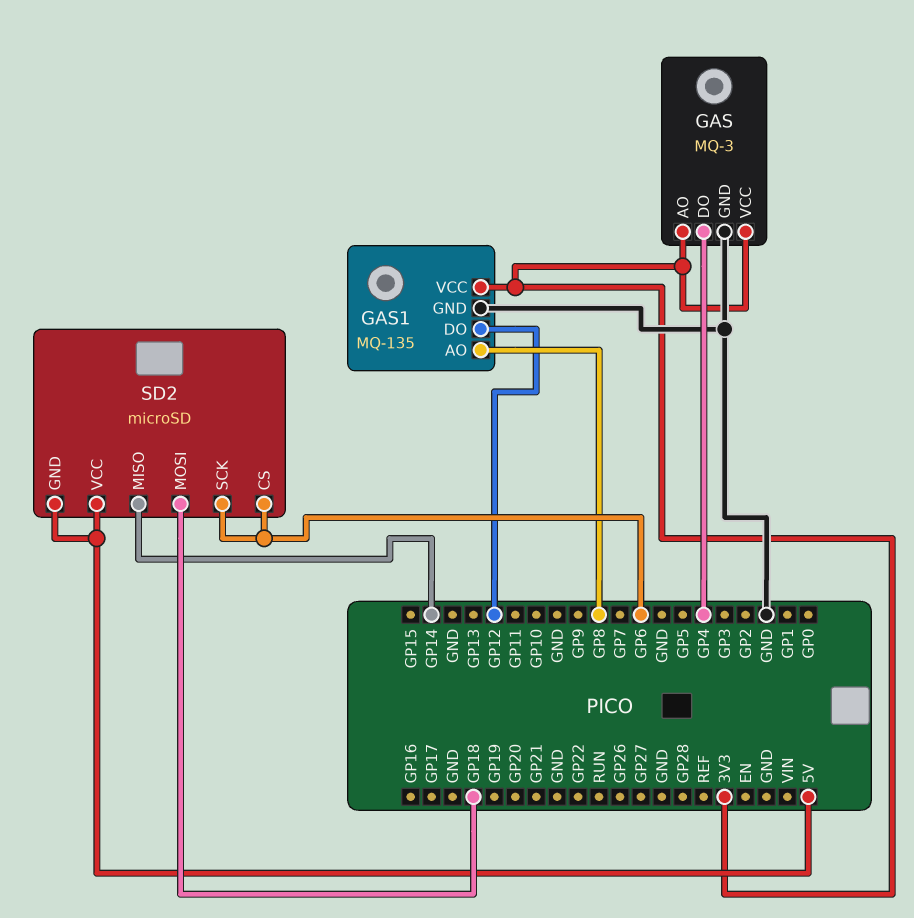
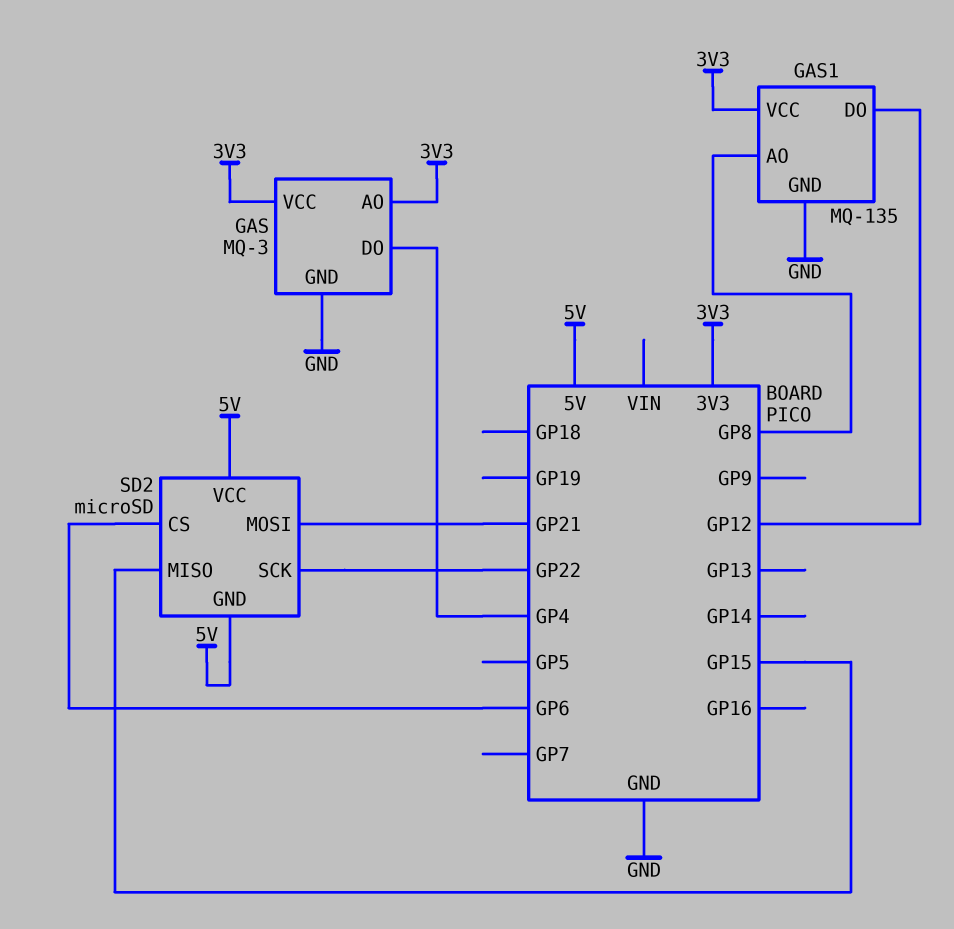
SD2 pin MISO: GP14 -> GP15
SD2 pin MOSI: GP18 -> GP21
SD2 pin SCK: GP6 -> GP22

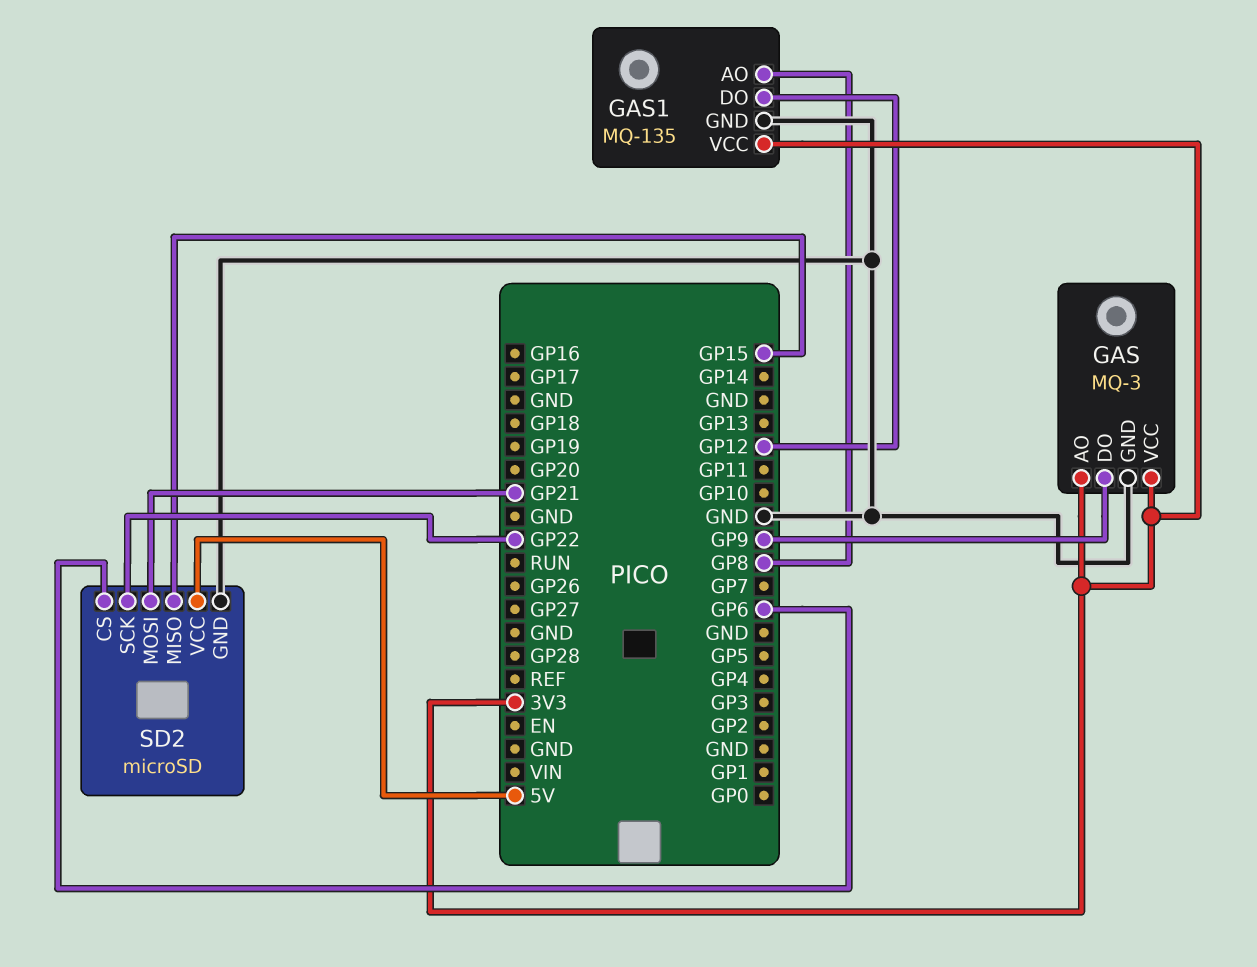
GAS pin DO: GP4 -> GP9
SD2 pin GND: 5V -> GND

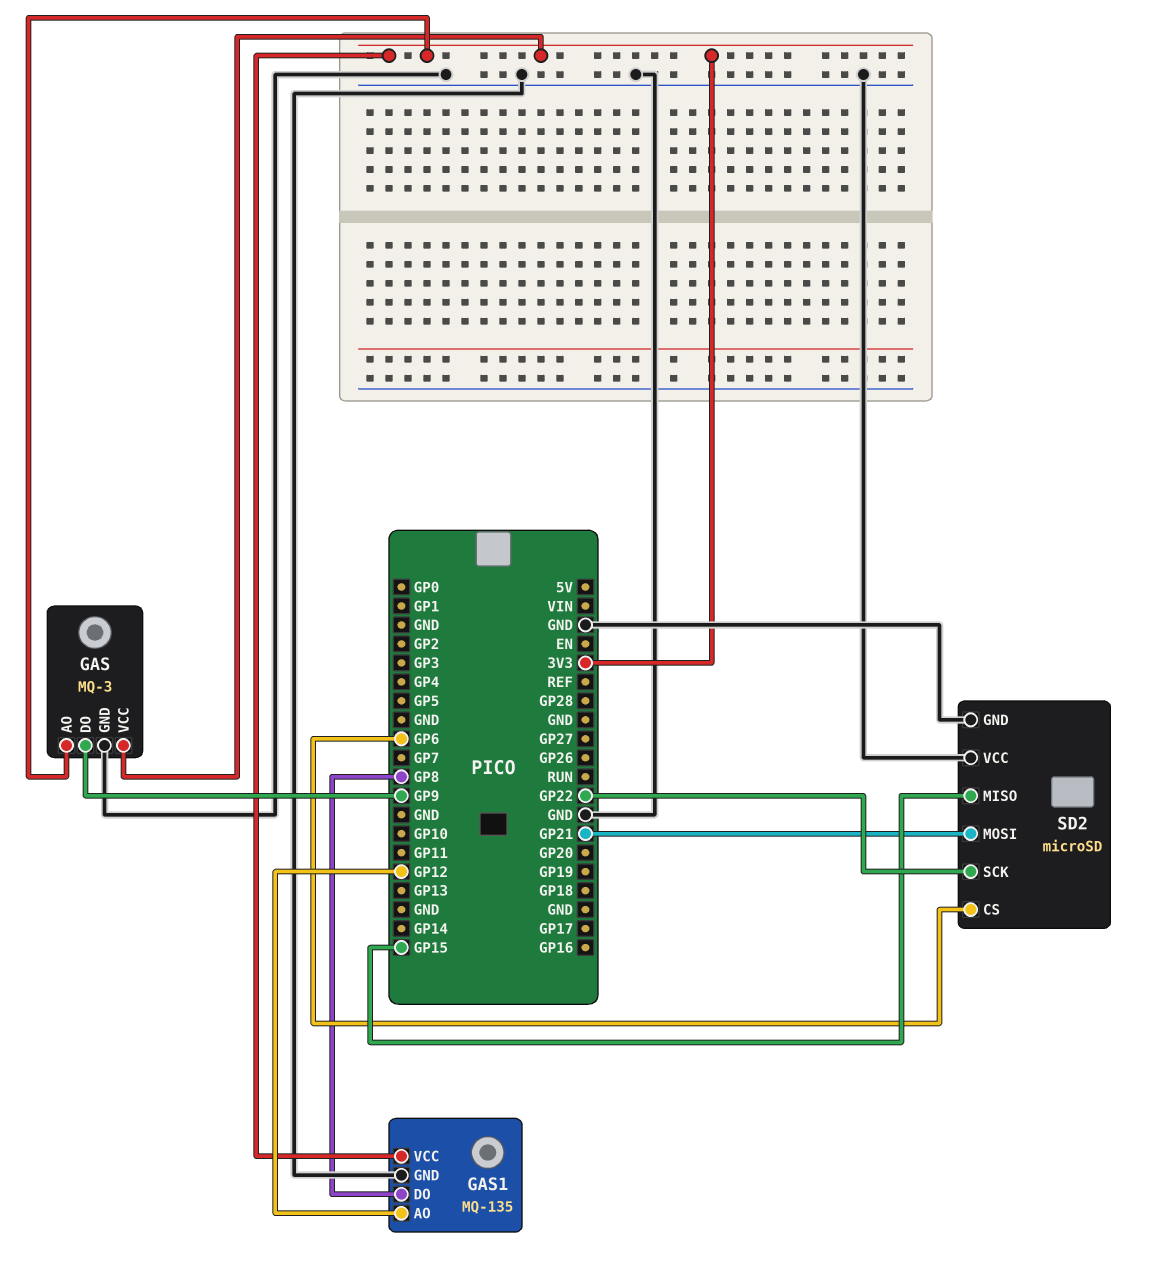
GAS1 pin AO: GP8 -> GP12
GAS1 pin DO: GP12 -> GP8
SD2 pin VCC: 5V -> GND

